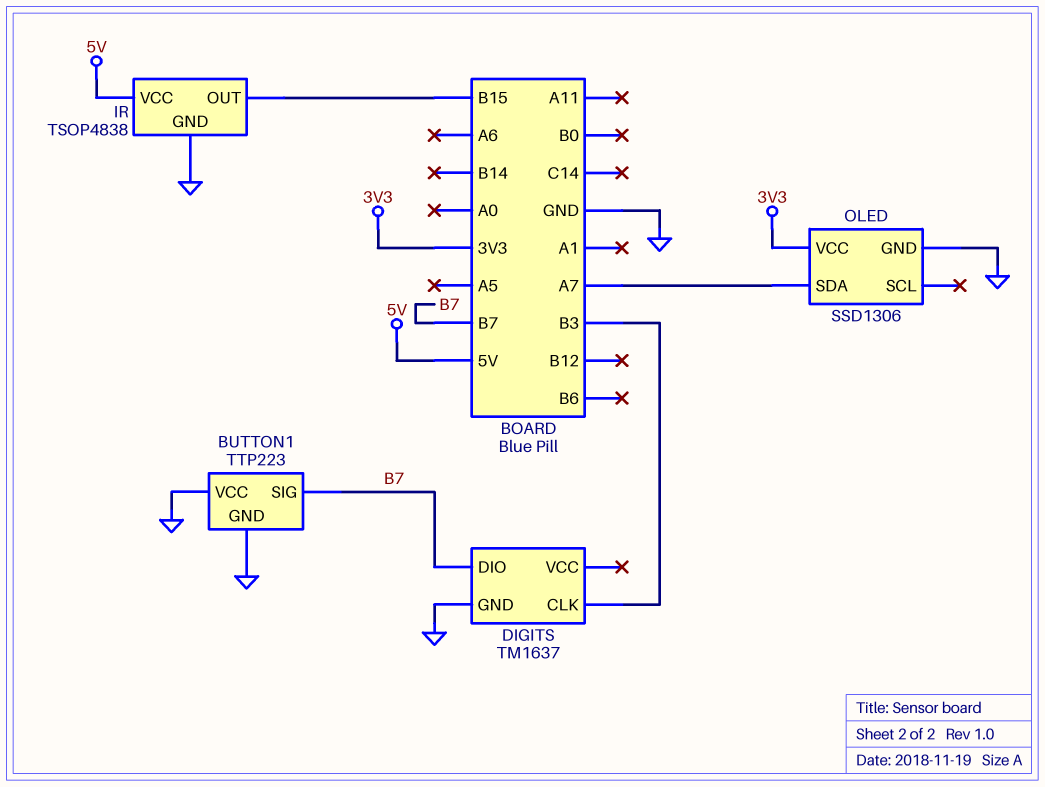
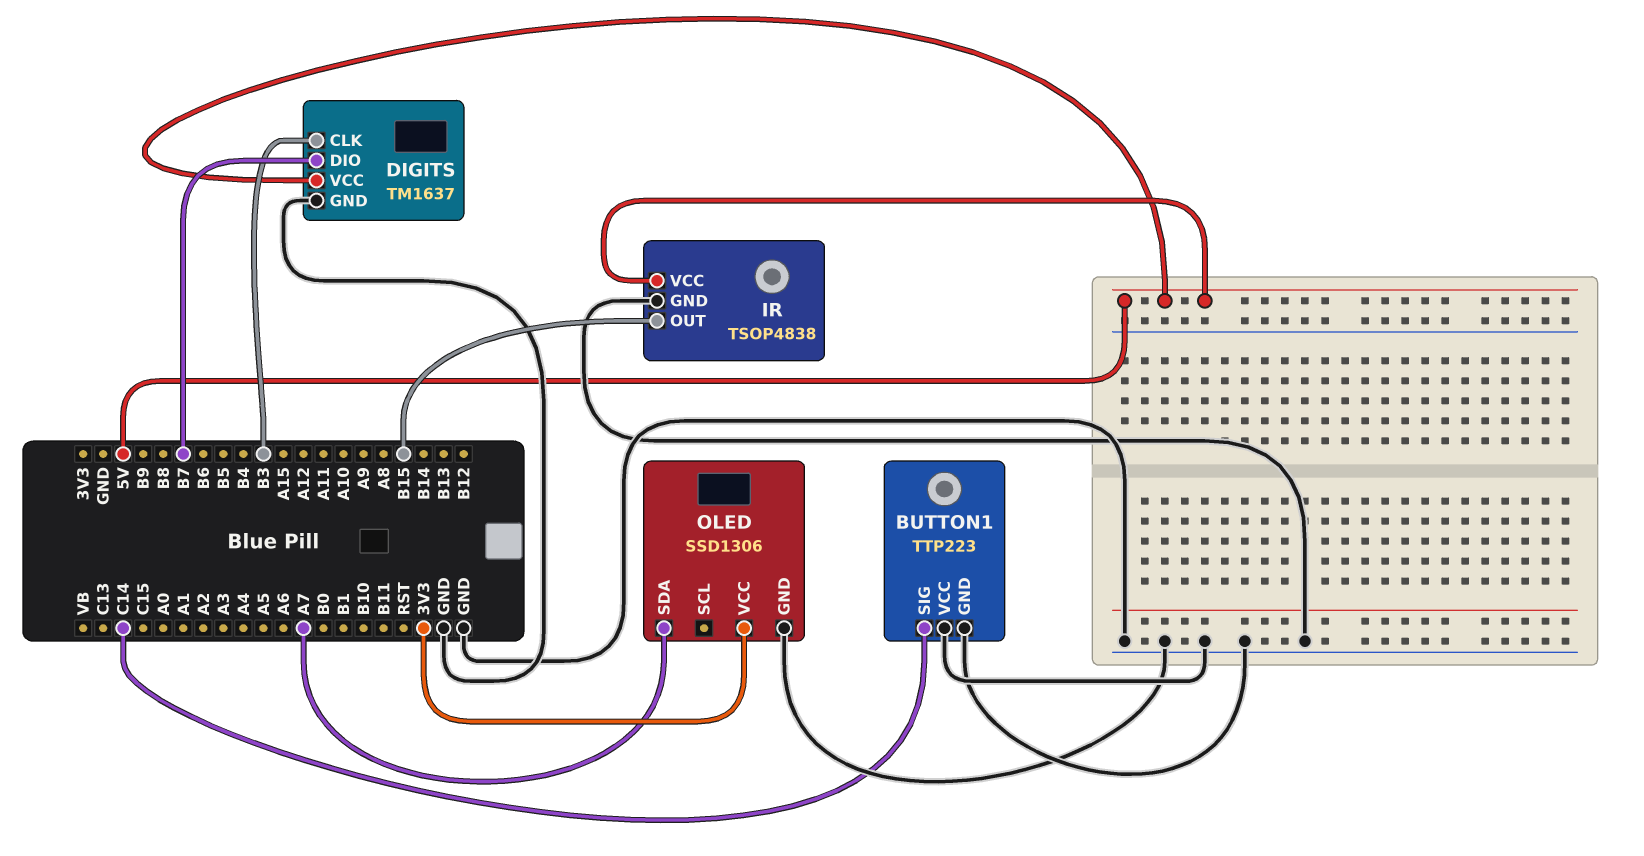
BUTTON1 pin SIG: B7 -> C14
DIGITS pin VCC: none -> 5V

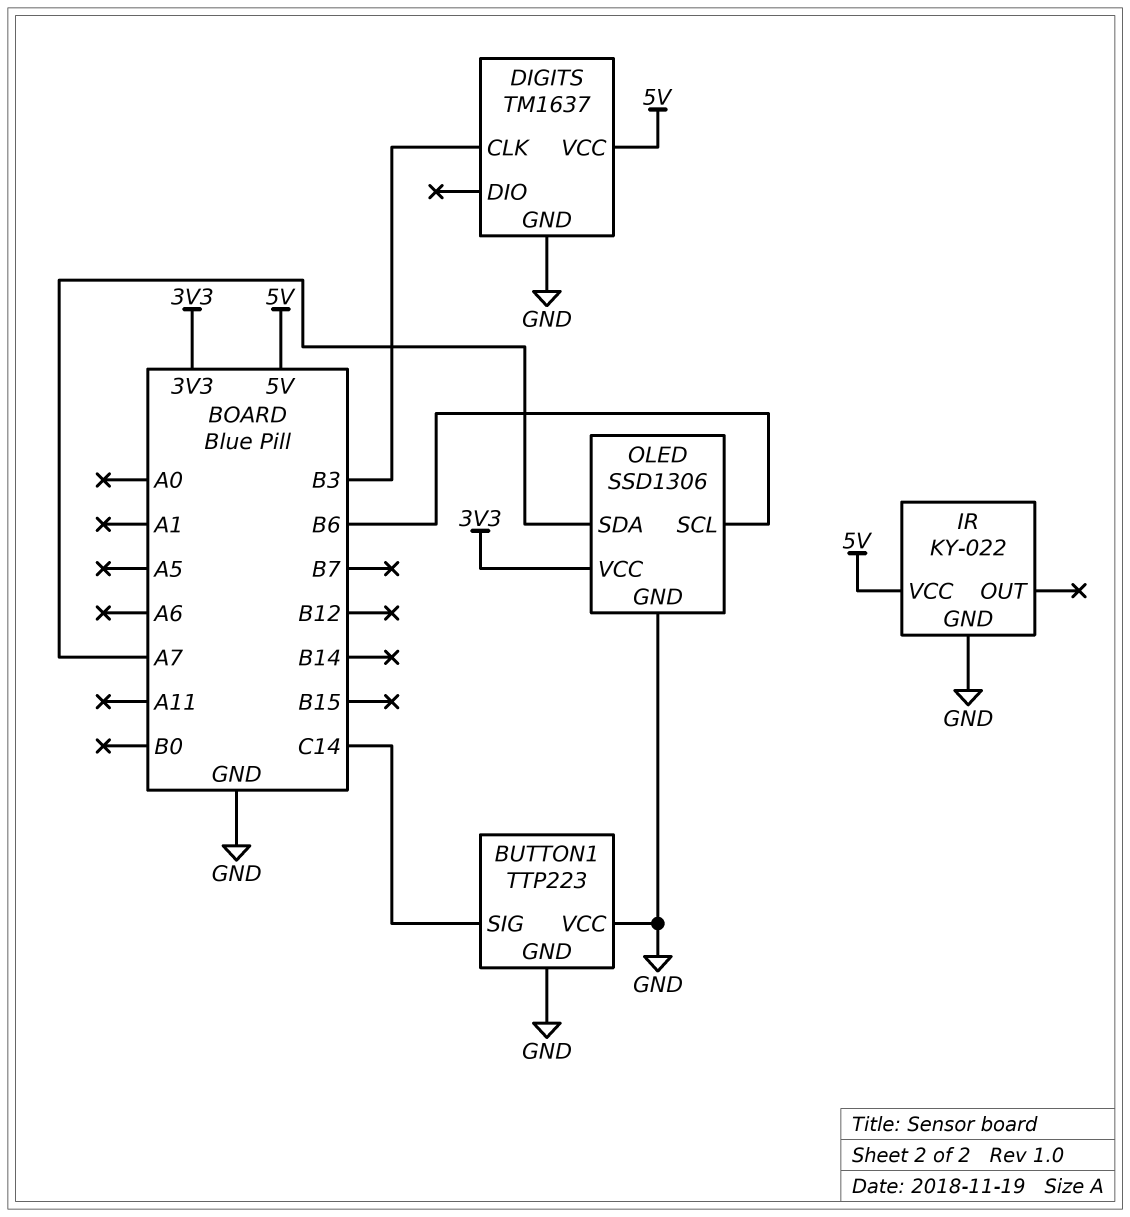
DIGITS pin DIO: B7 -> none
IR: TSOP4838 -> KY-022
IR pin OUT: B15 -> none
OLED pin SCL: none -> B6

